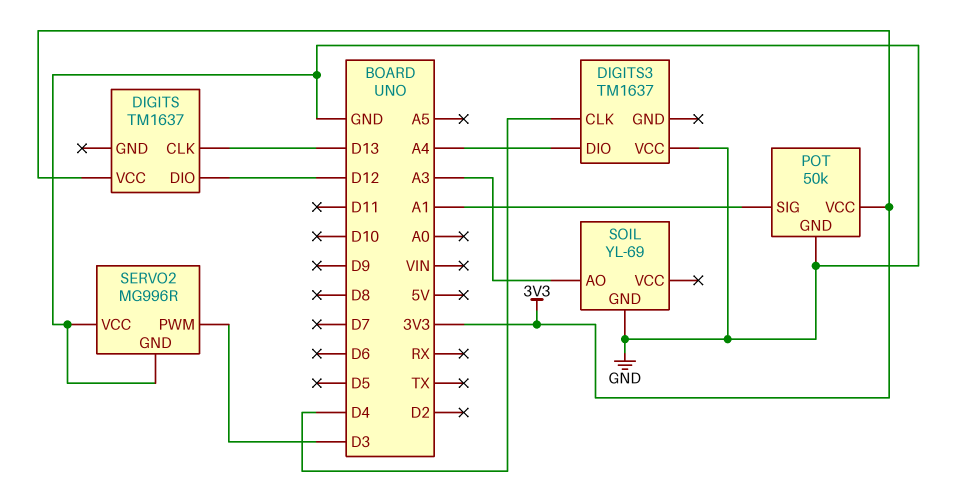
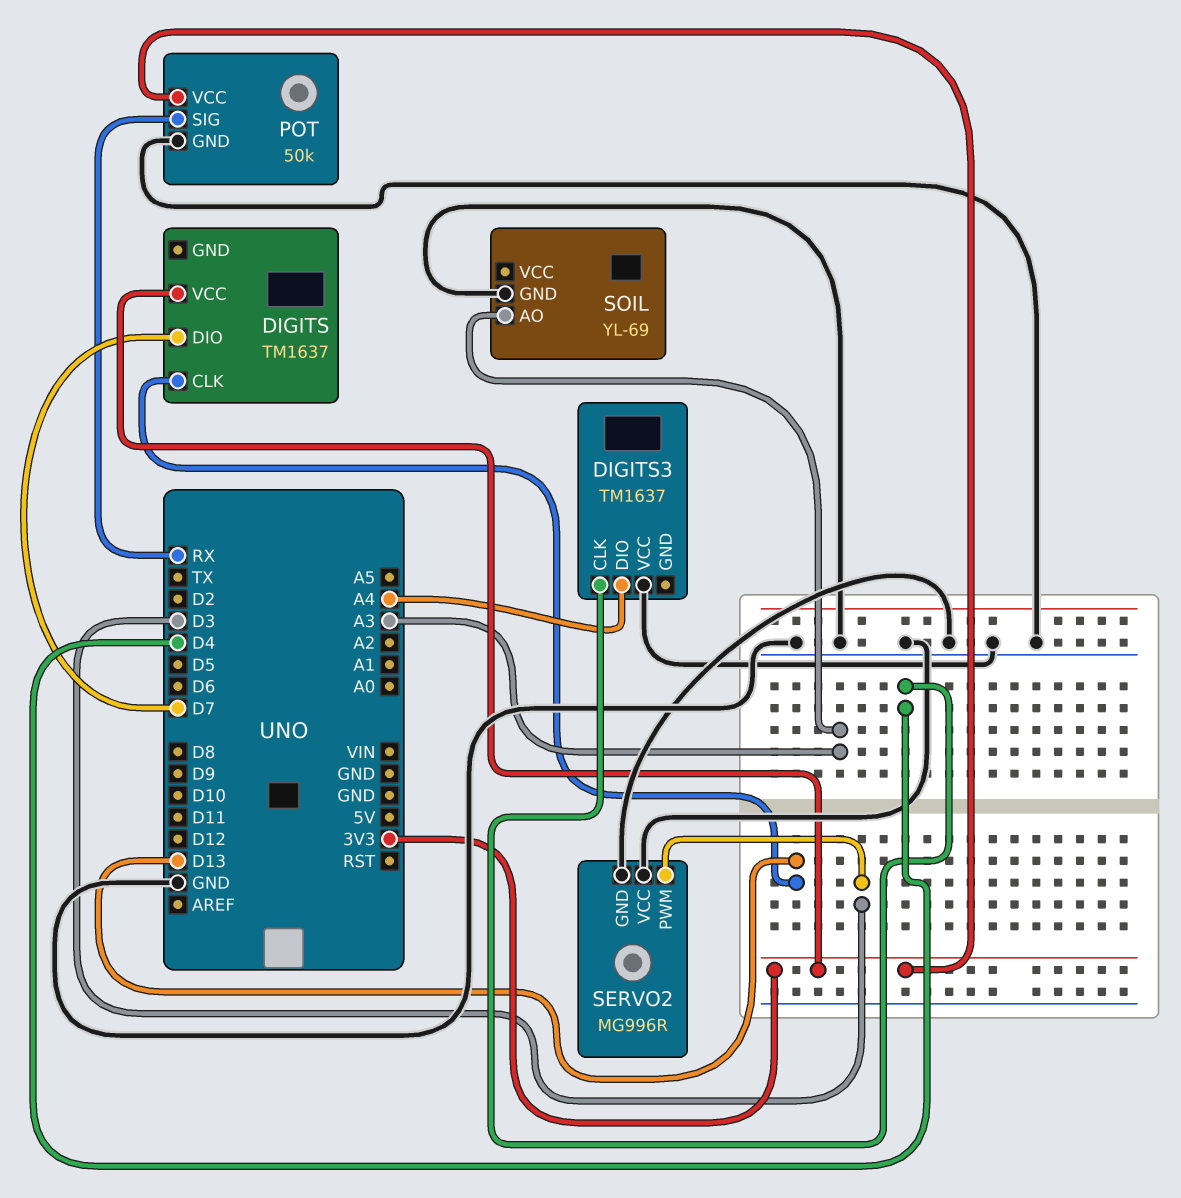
DIGITS pin DIO: D12 -> D7
POT pin SIG: A1 -> RX

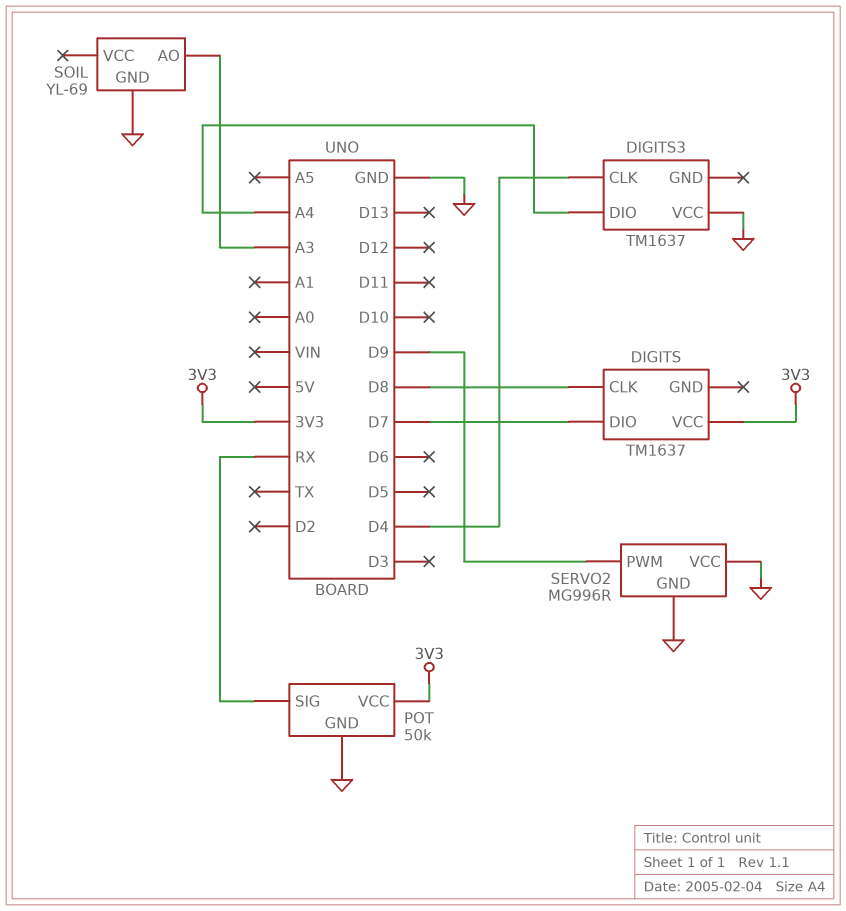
DIGITS pin CLK: D13 -> D8
SERVO2 pin PWM: D3 -> D9

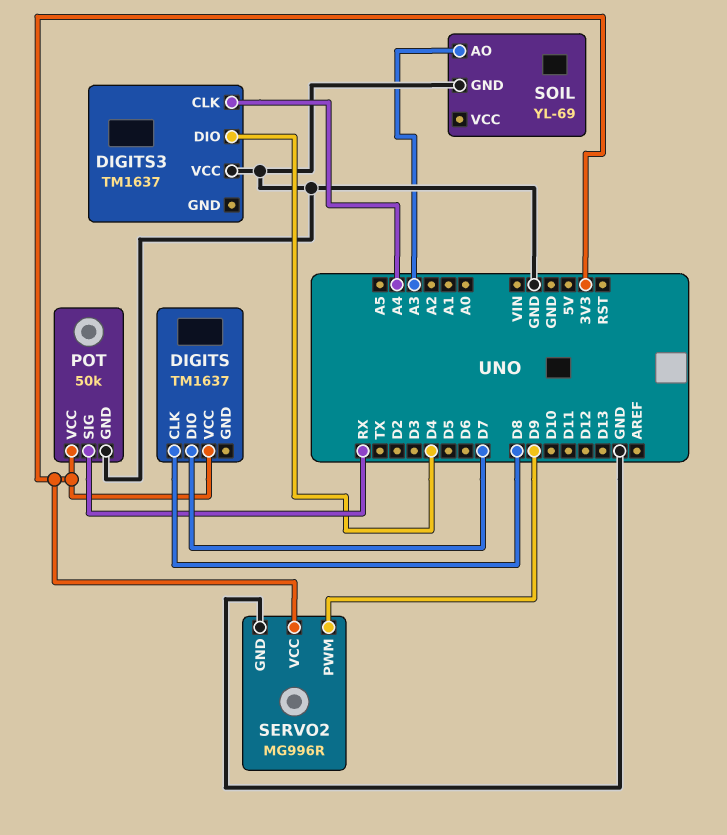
DIGITS3 pin CLK: D4 -> A4
DIGITS3 pin DIO: A4 -> D4
SERVO2 pin VCC: GND -> 3V3

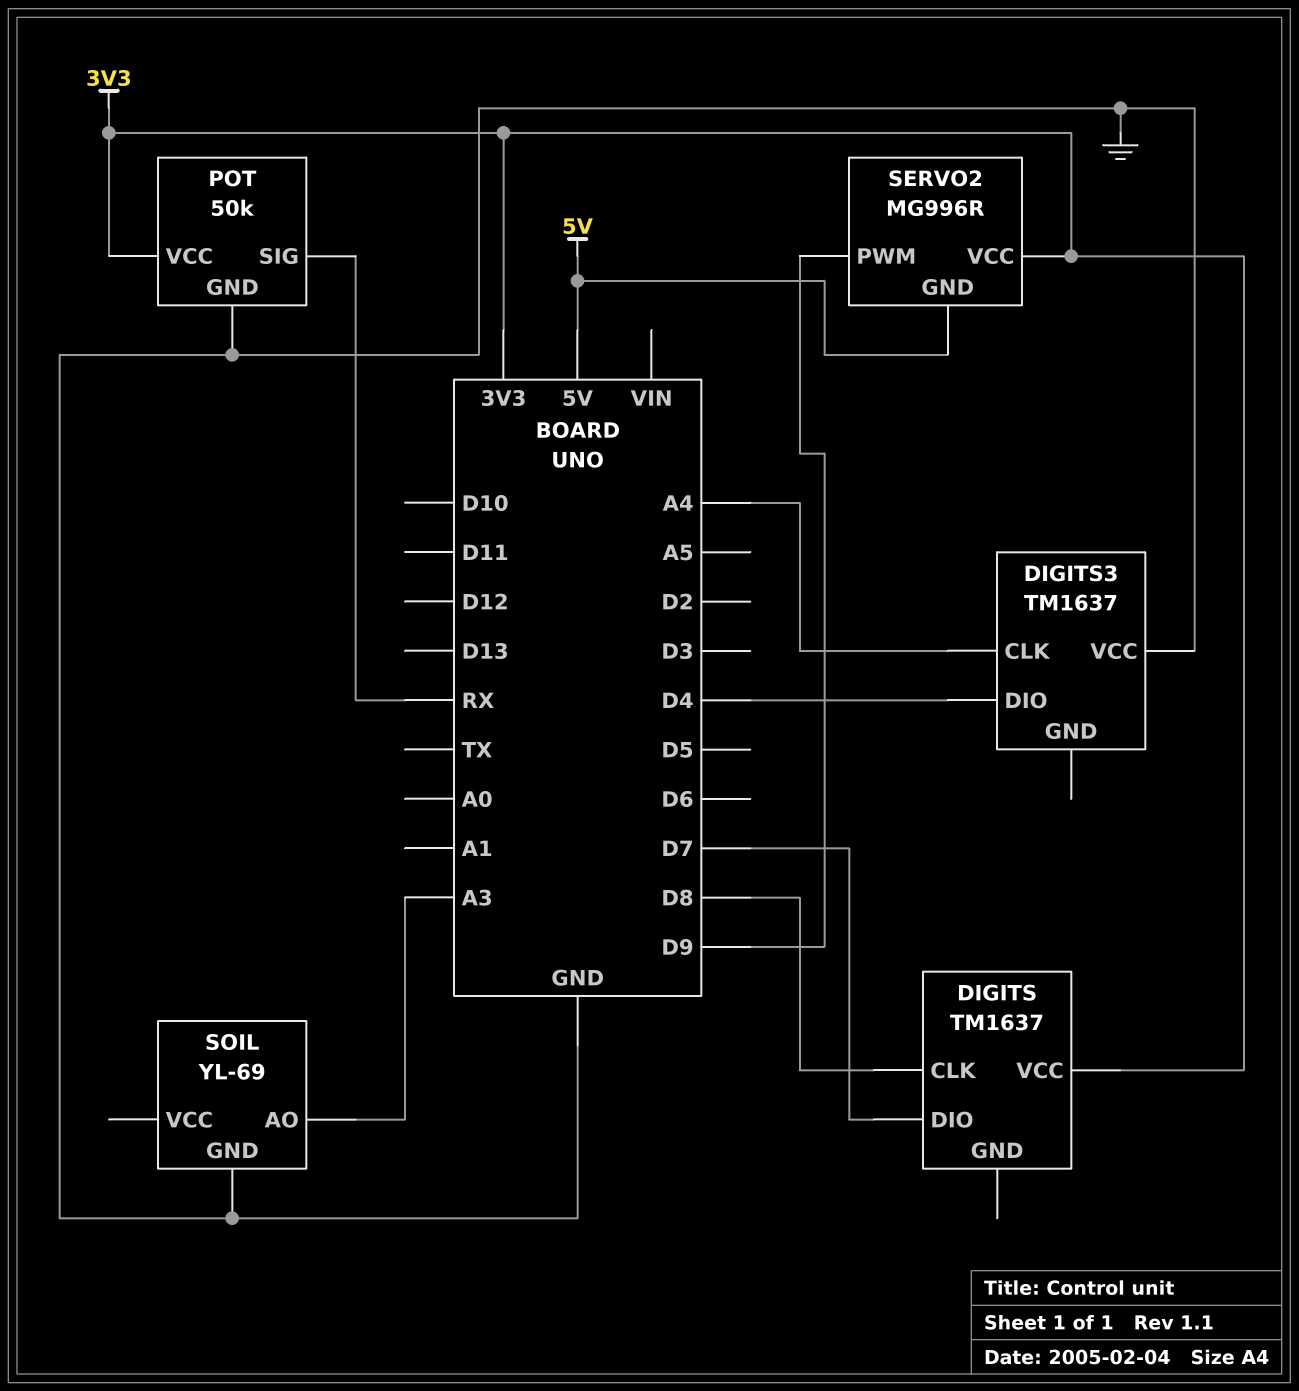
SERVO2 pin GND: GND -> 5V

